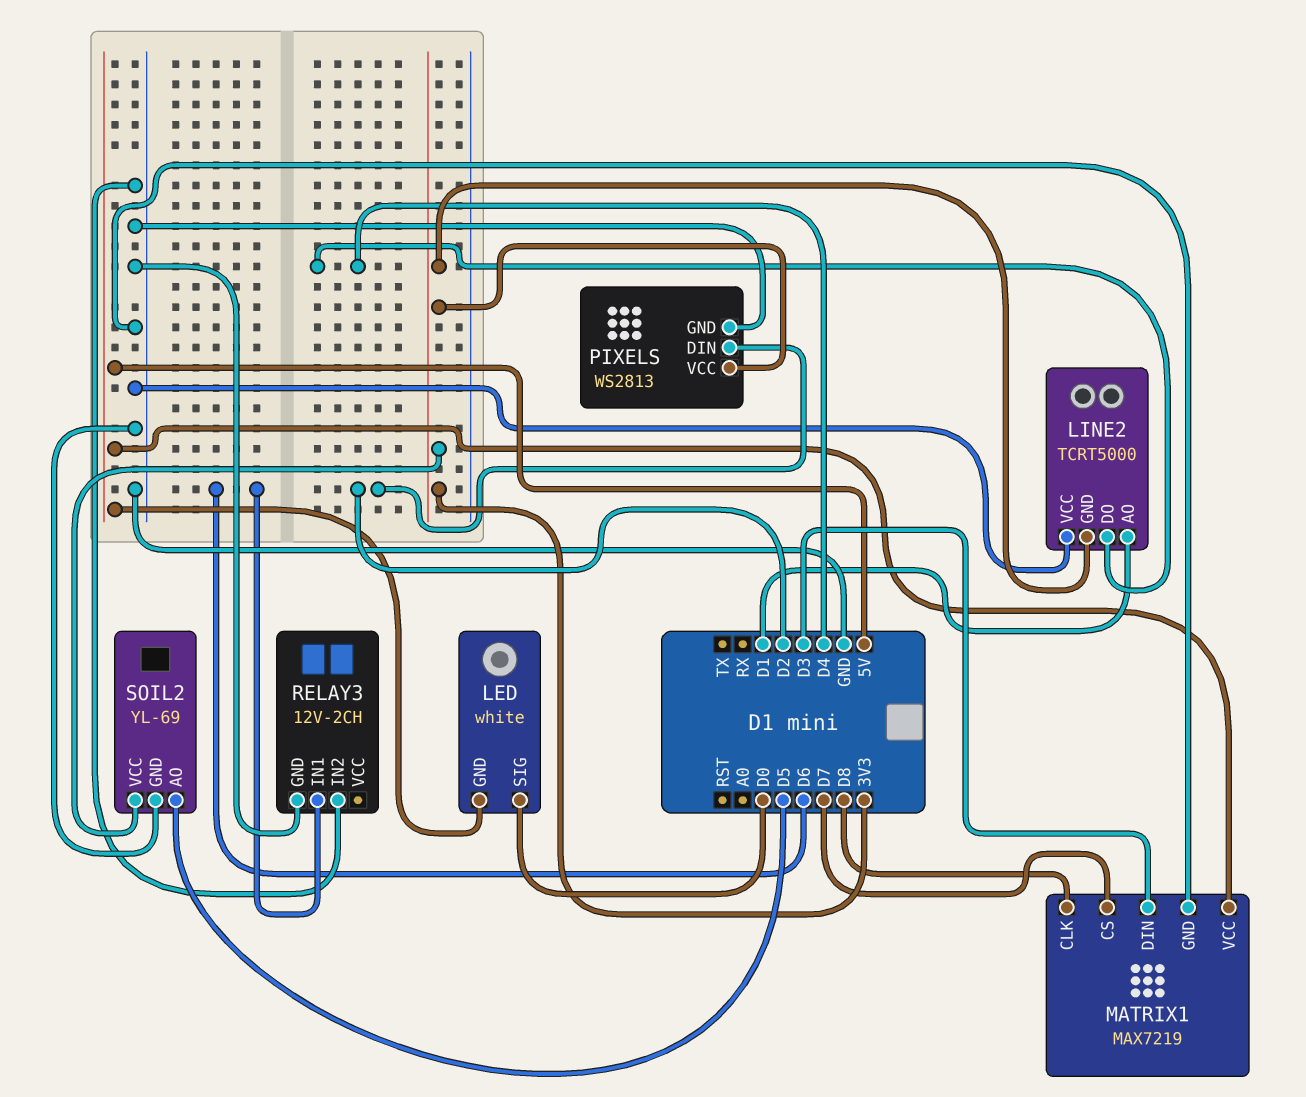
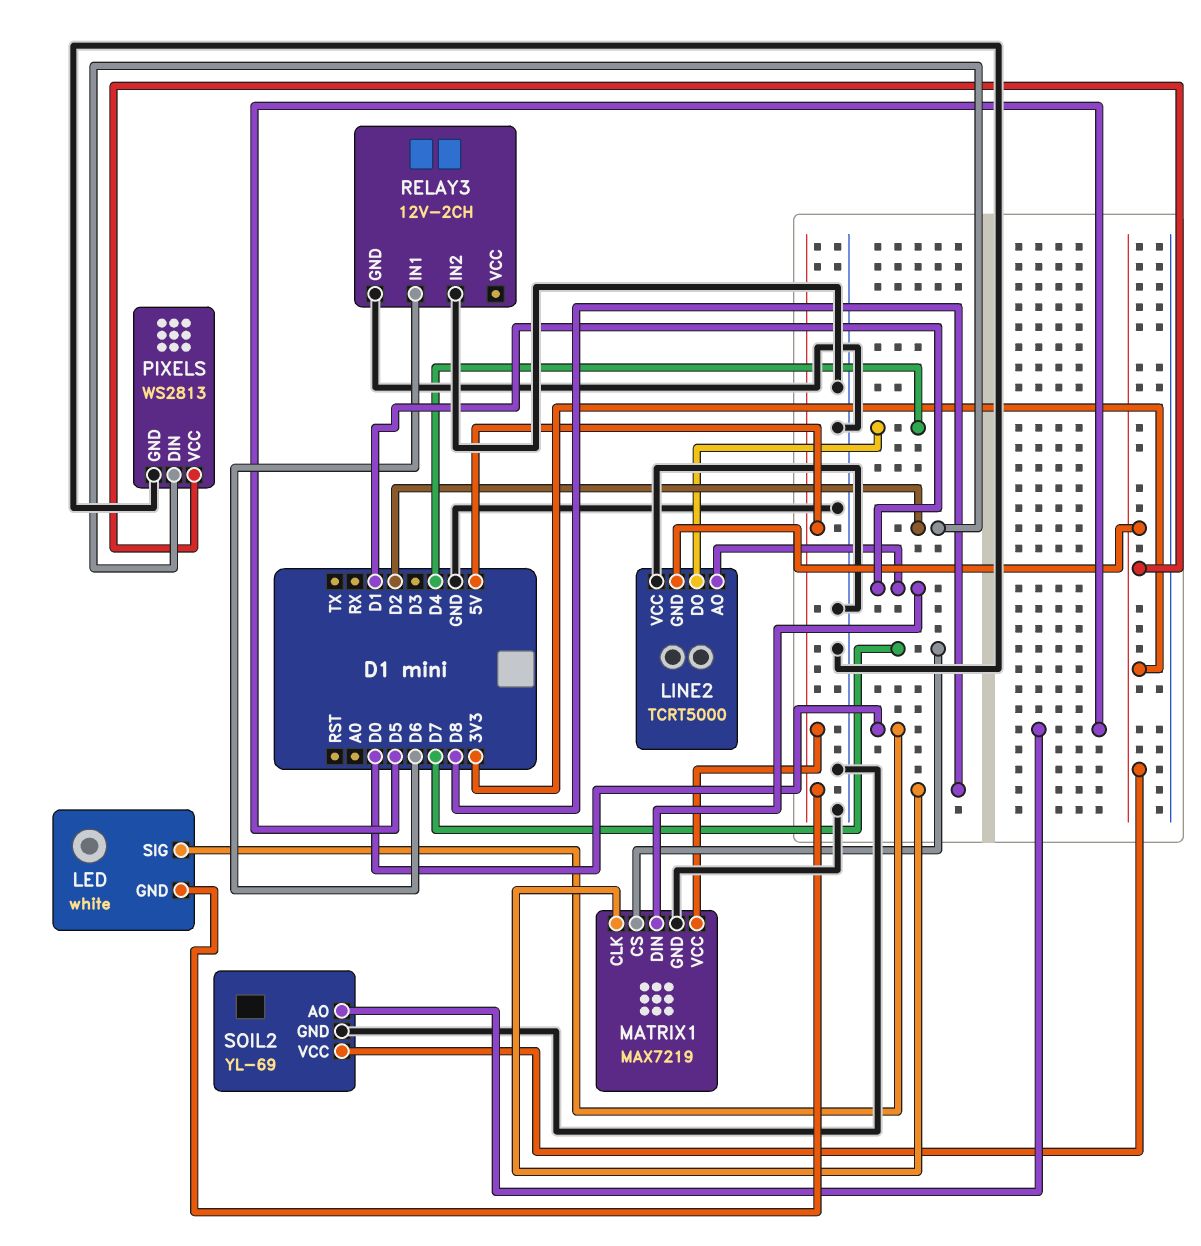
MATRIX1 pin DIN: D3 -> D1

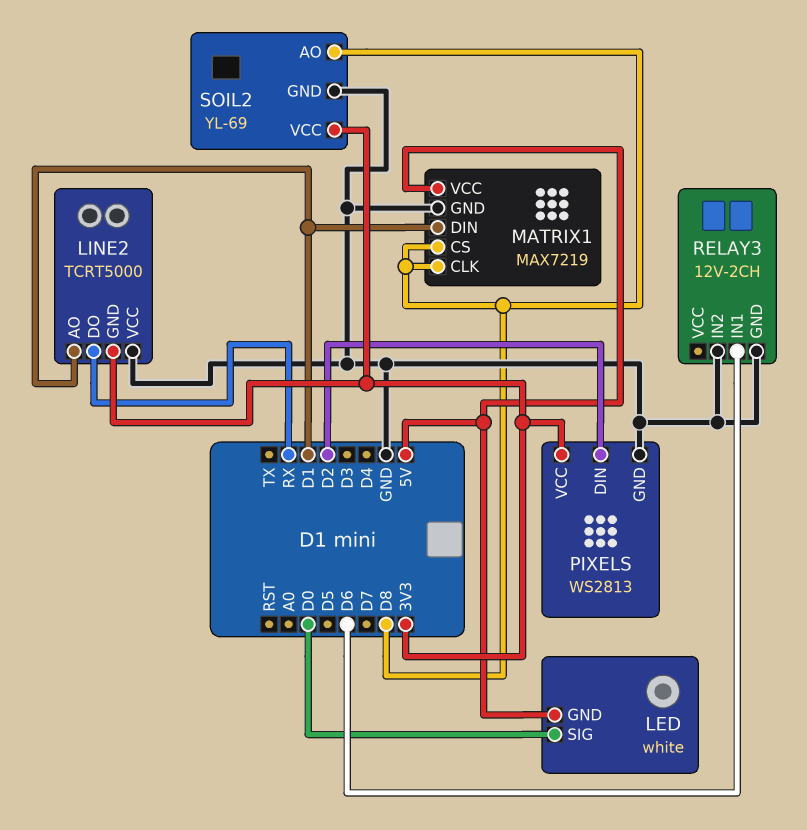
LINE2 pin DO: D4 -> RX
MATRIX1 pin CS: D7 -> D8
SOIL2 pin AO: D5 -> D8

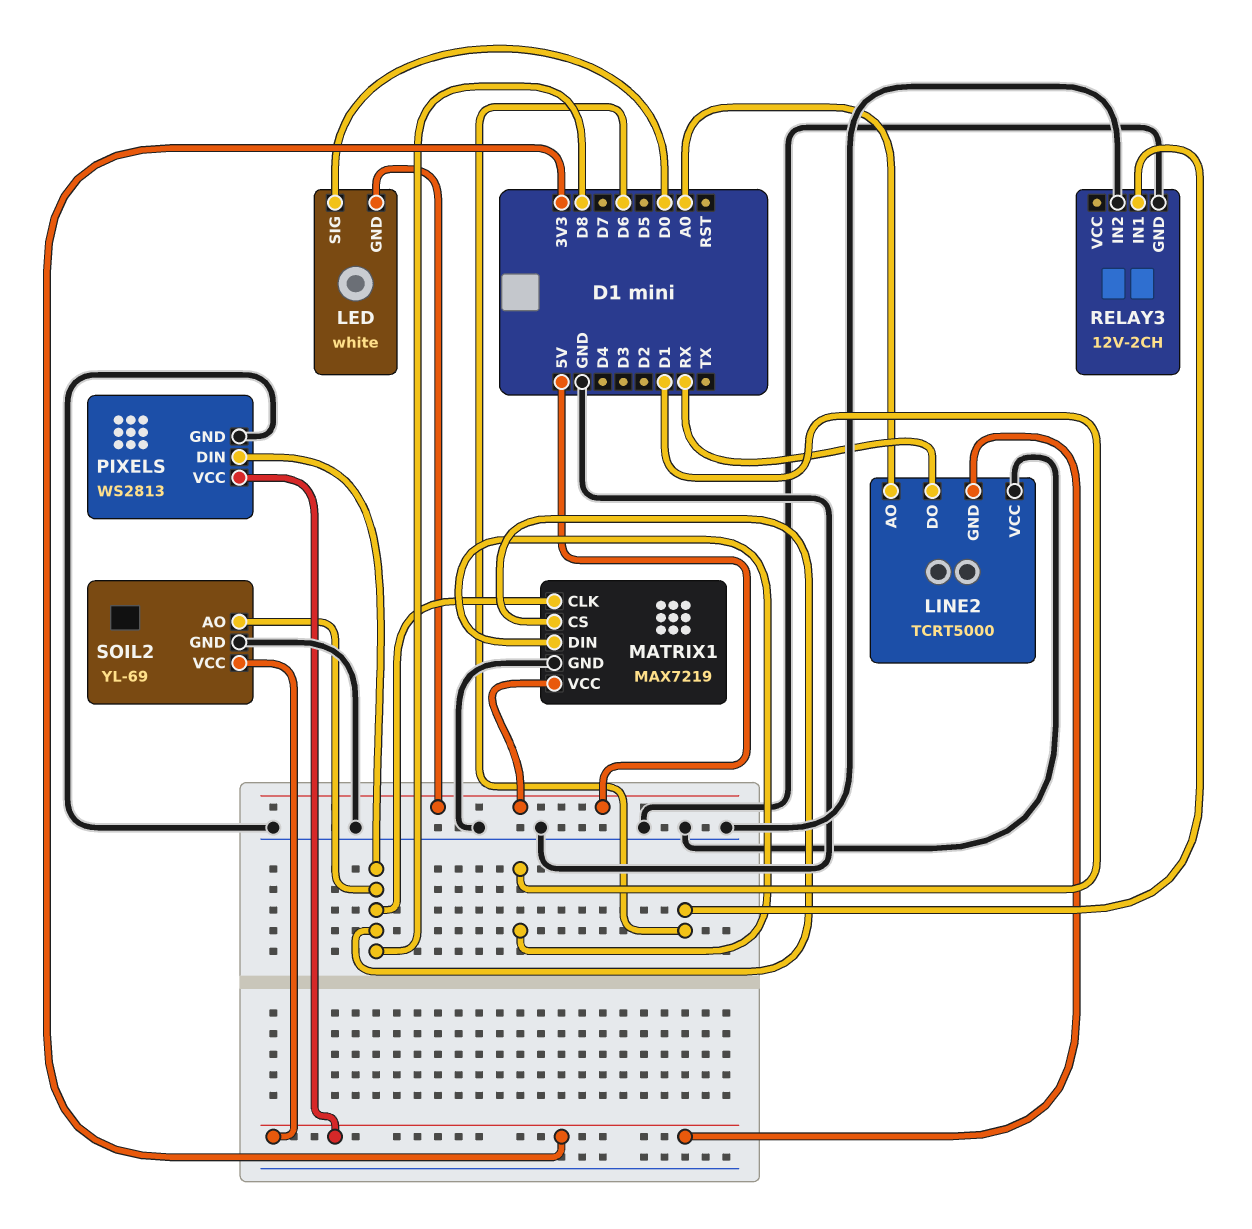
LINE2 pin AO: D1 -> A0
PIXELS pin DIN: D2 -> D8

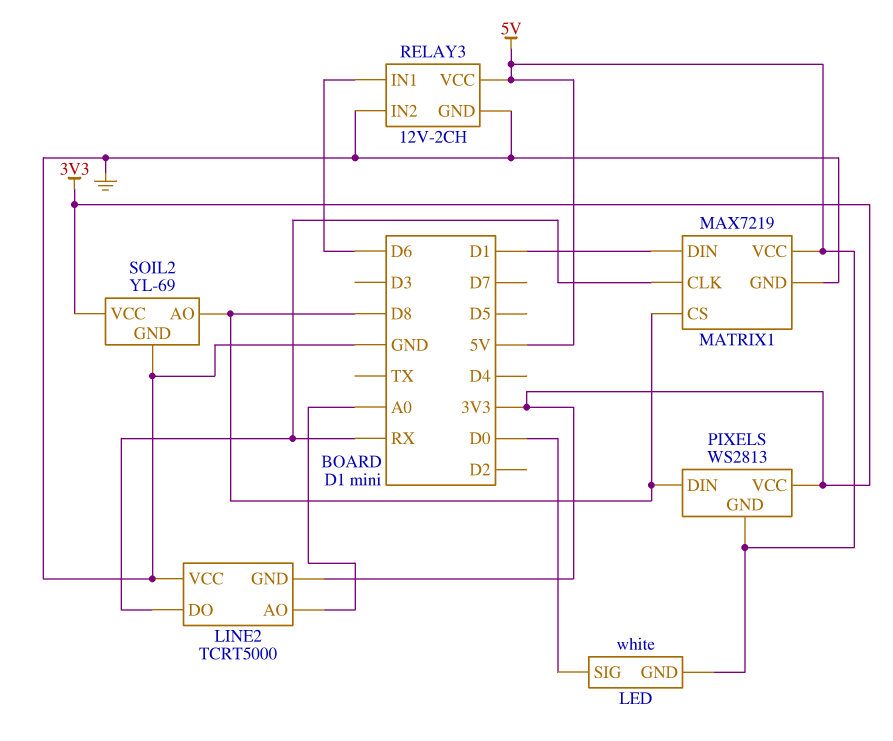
MATRIX1 pin CLK: D8 -> RX
PIXELS pin GND: GND -> 5V
RELAY3 pin VCC: none -> 5V

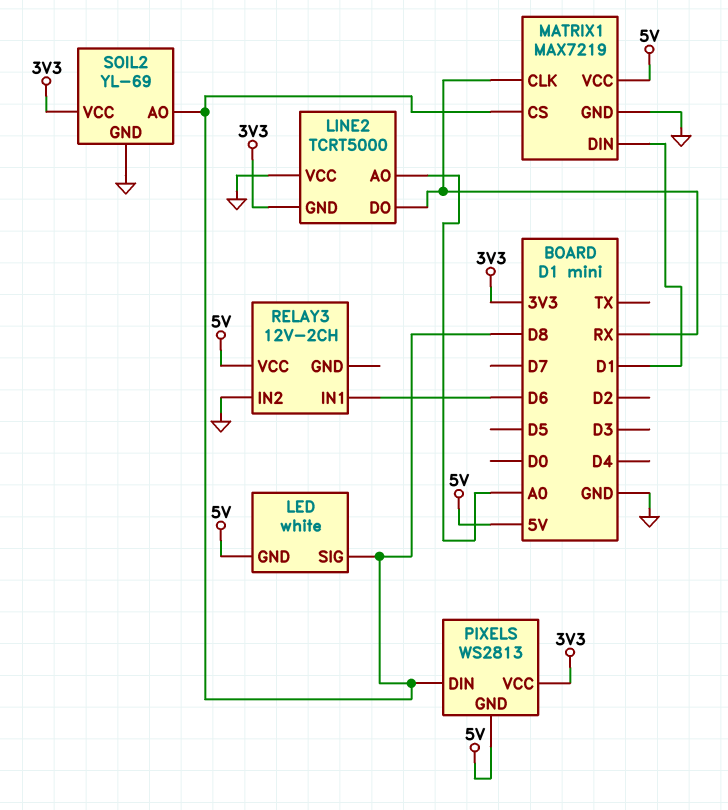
LED pin SIG: D0 -> D8
RELAY3 pin GND: GND -> none

